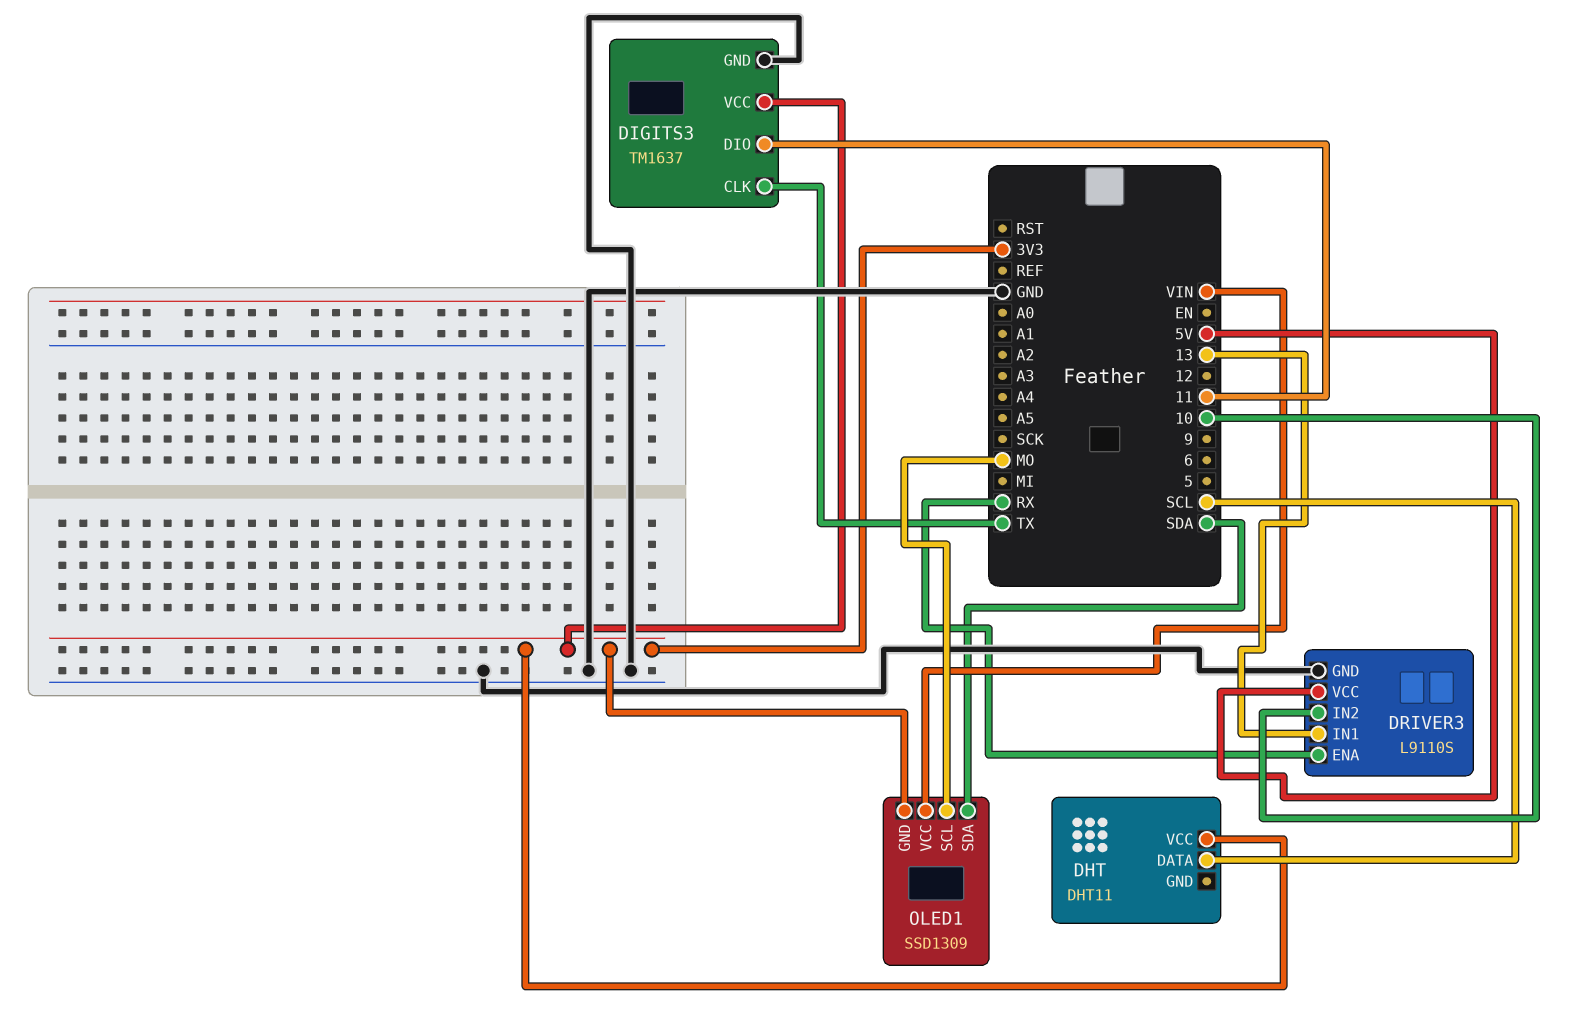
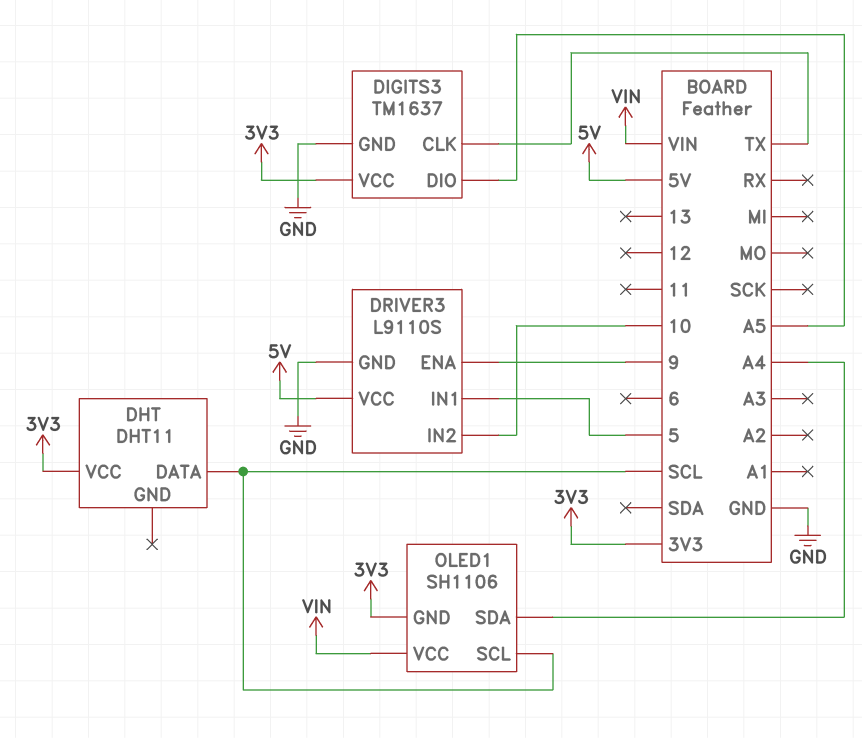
DIGITS3 pin DIO: 11 -> A5
DRIVER3 pin ENA: RX -> 9
DRIVER3 pin IN1: 13 -> 5
OLED1: SSD1309 -> SH1106
OLED1 pin SCL: MO -> SCL
OLED1 pin SDA: SDA -> A4

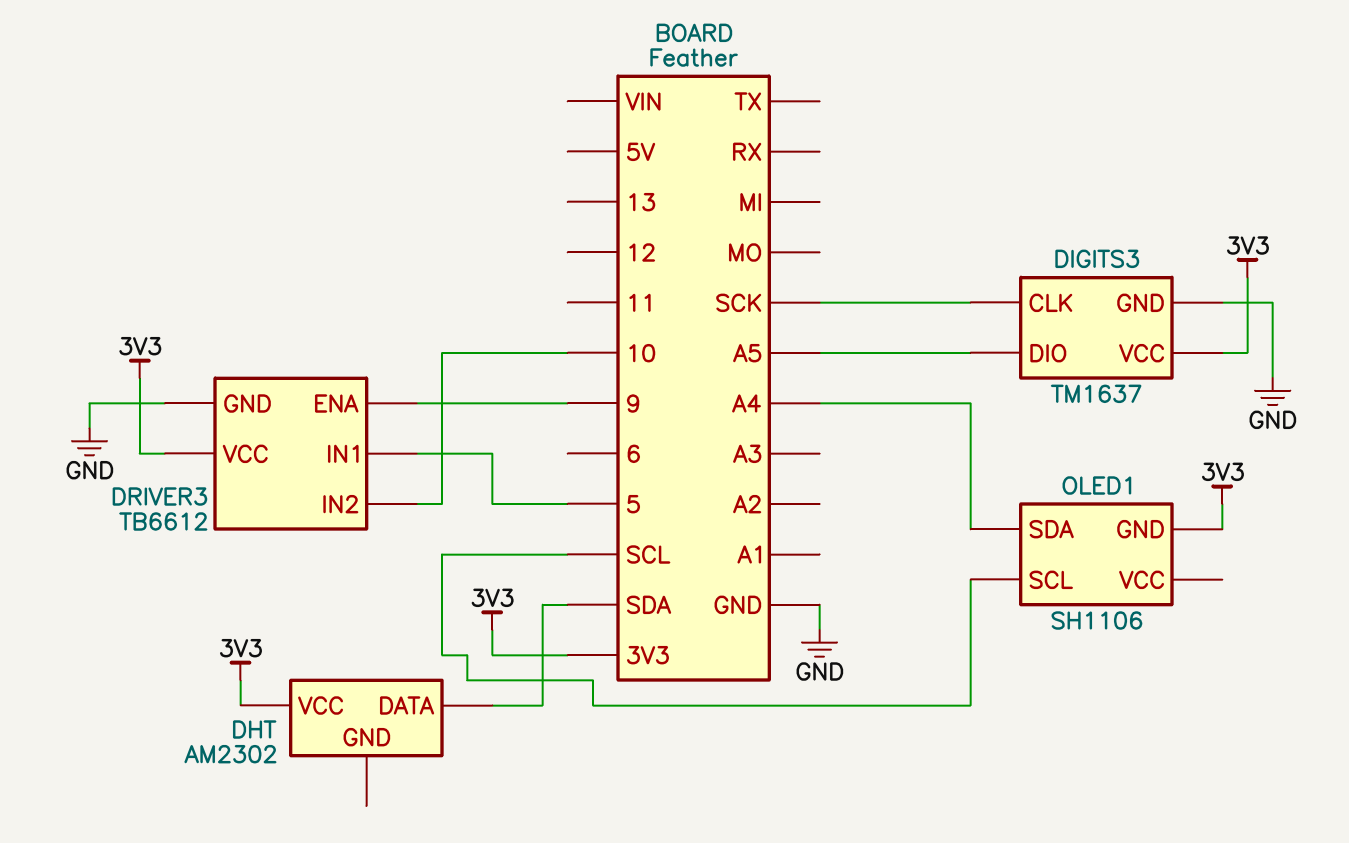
DHT: DHT11 -> AM2302
DHT pin DATA: SCL -> SDA
DIGITS3 pin CLK: TX -> SCK
DRIVER3: L9110S -> TB6612
DRIVER3 pin VCC: 5V -> 3V3
OLED1 pin VCC: VIN -> none

